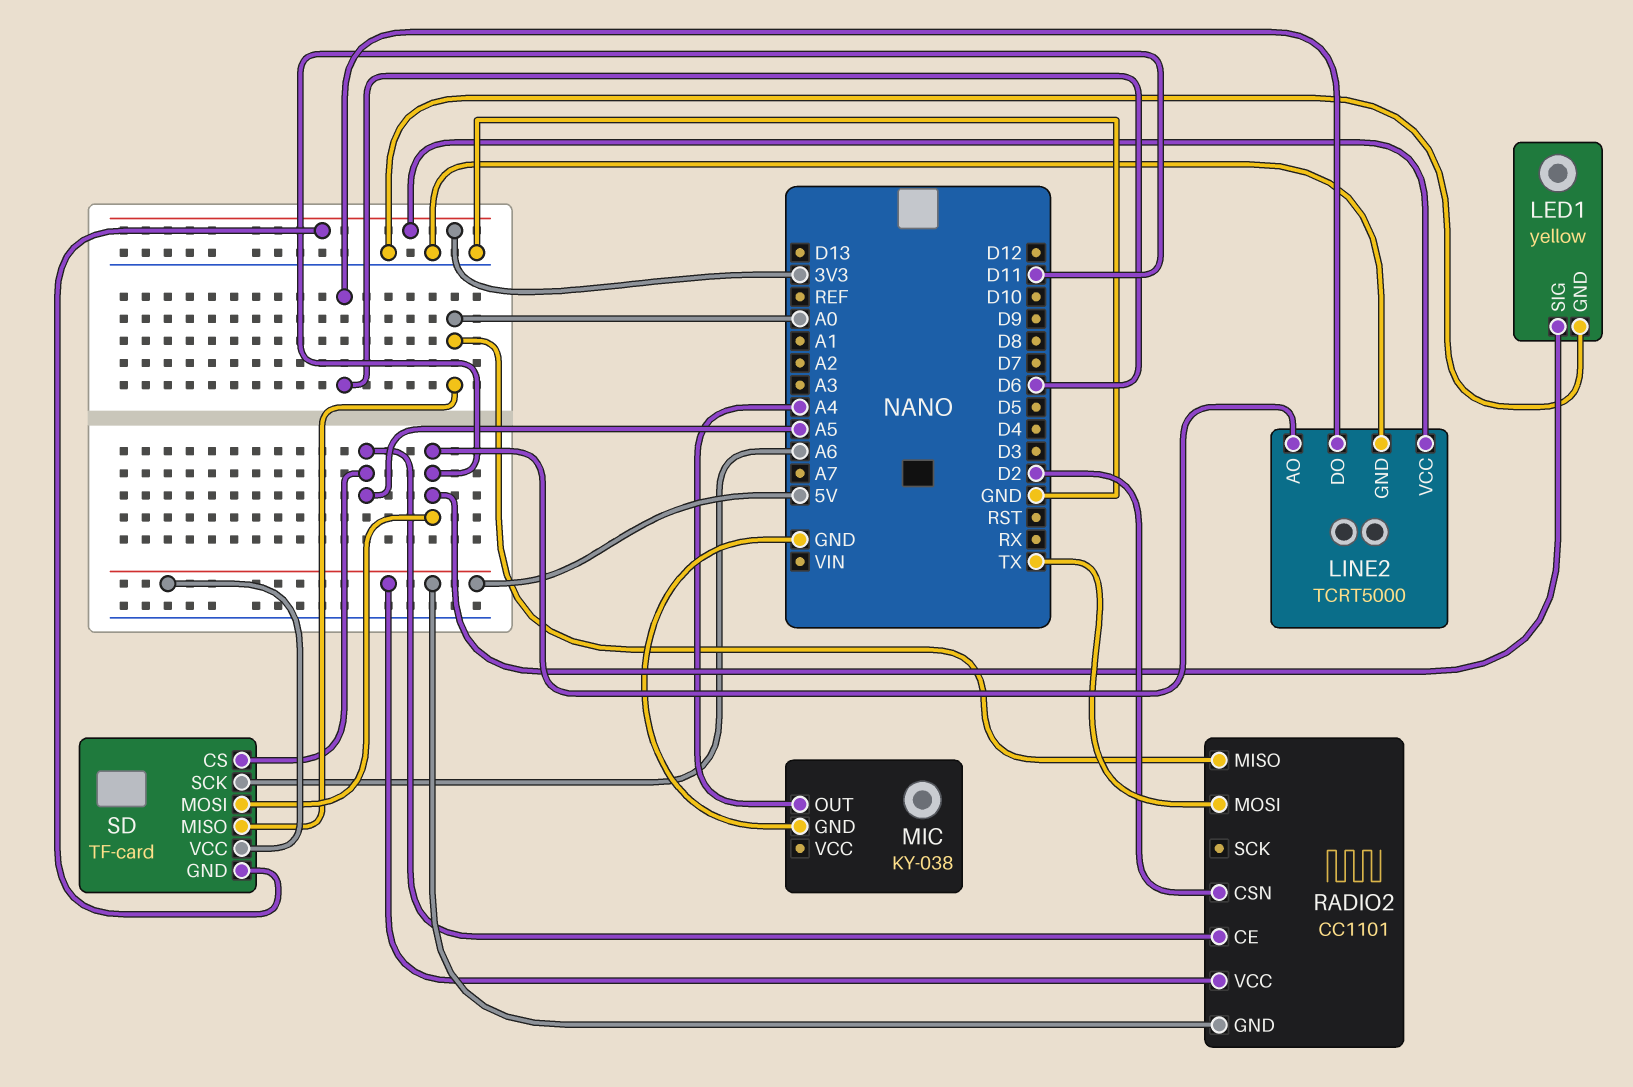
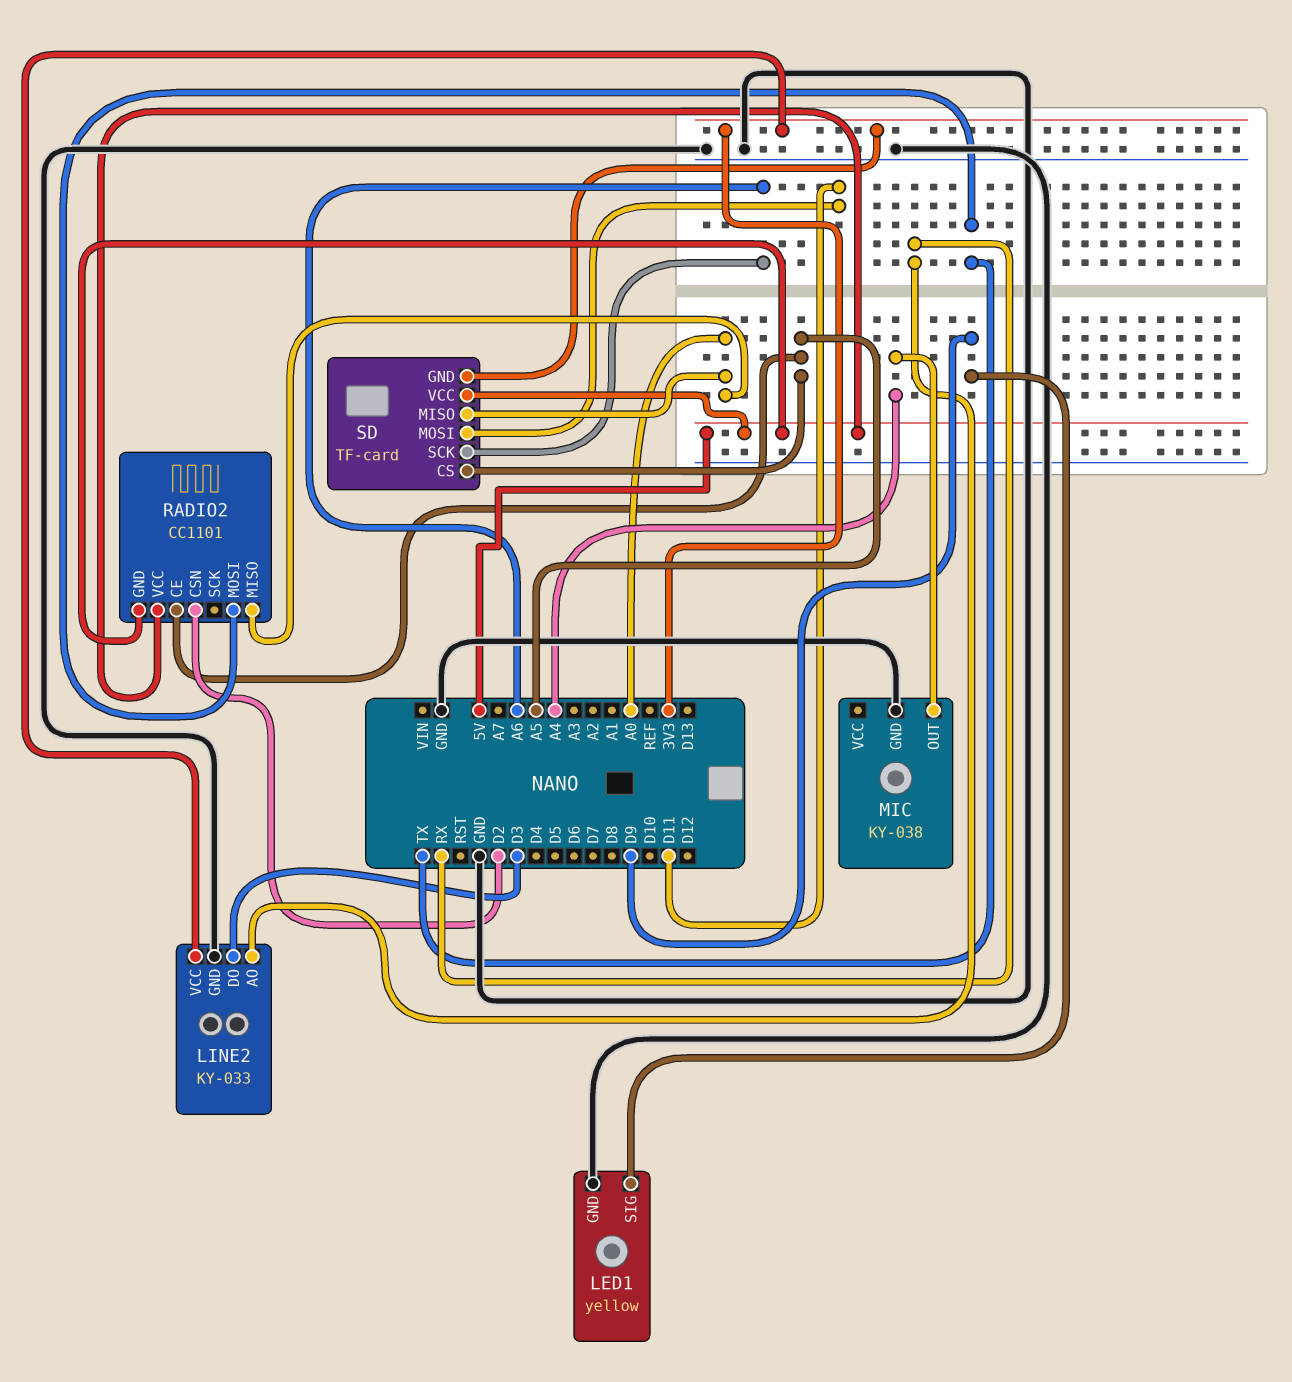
LED1 pin SIG: D11 -> D9
LINE2: TCRT5000 -> KY-033
LINE2 pin AO: D11 -> RX
LINE2 pin DO: D6 -> D3

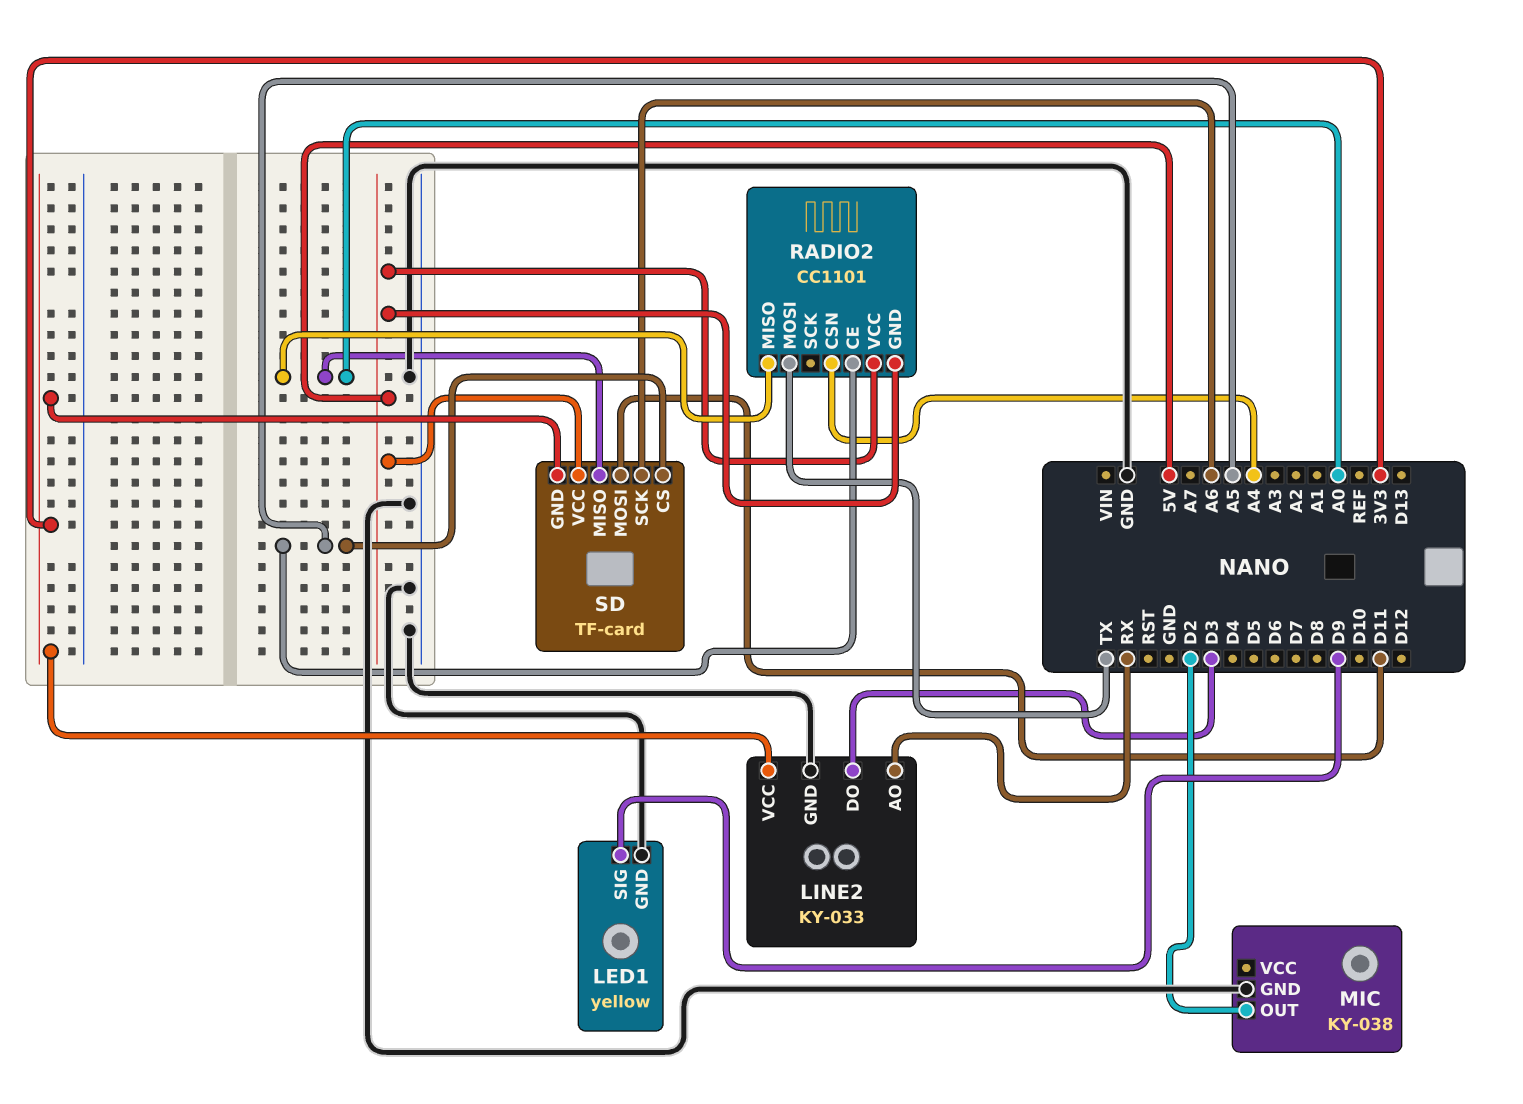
MIC pin OUT: A4 -> D2
RADIO2 pin CSN: D2 -> A4

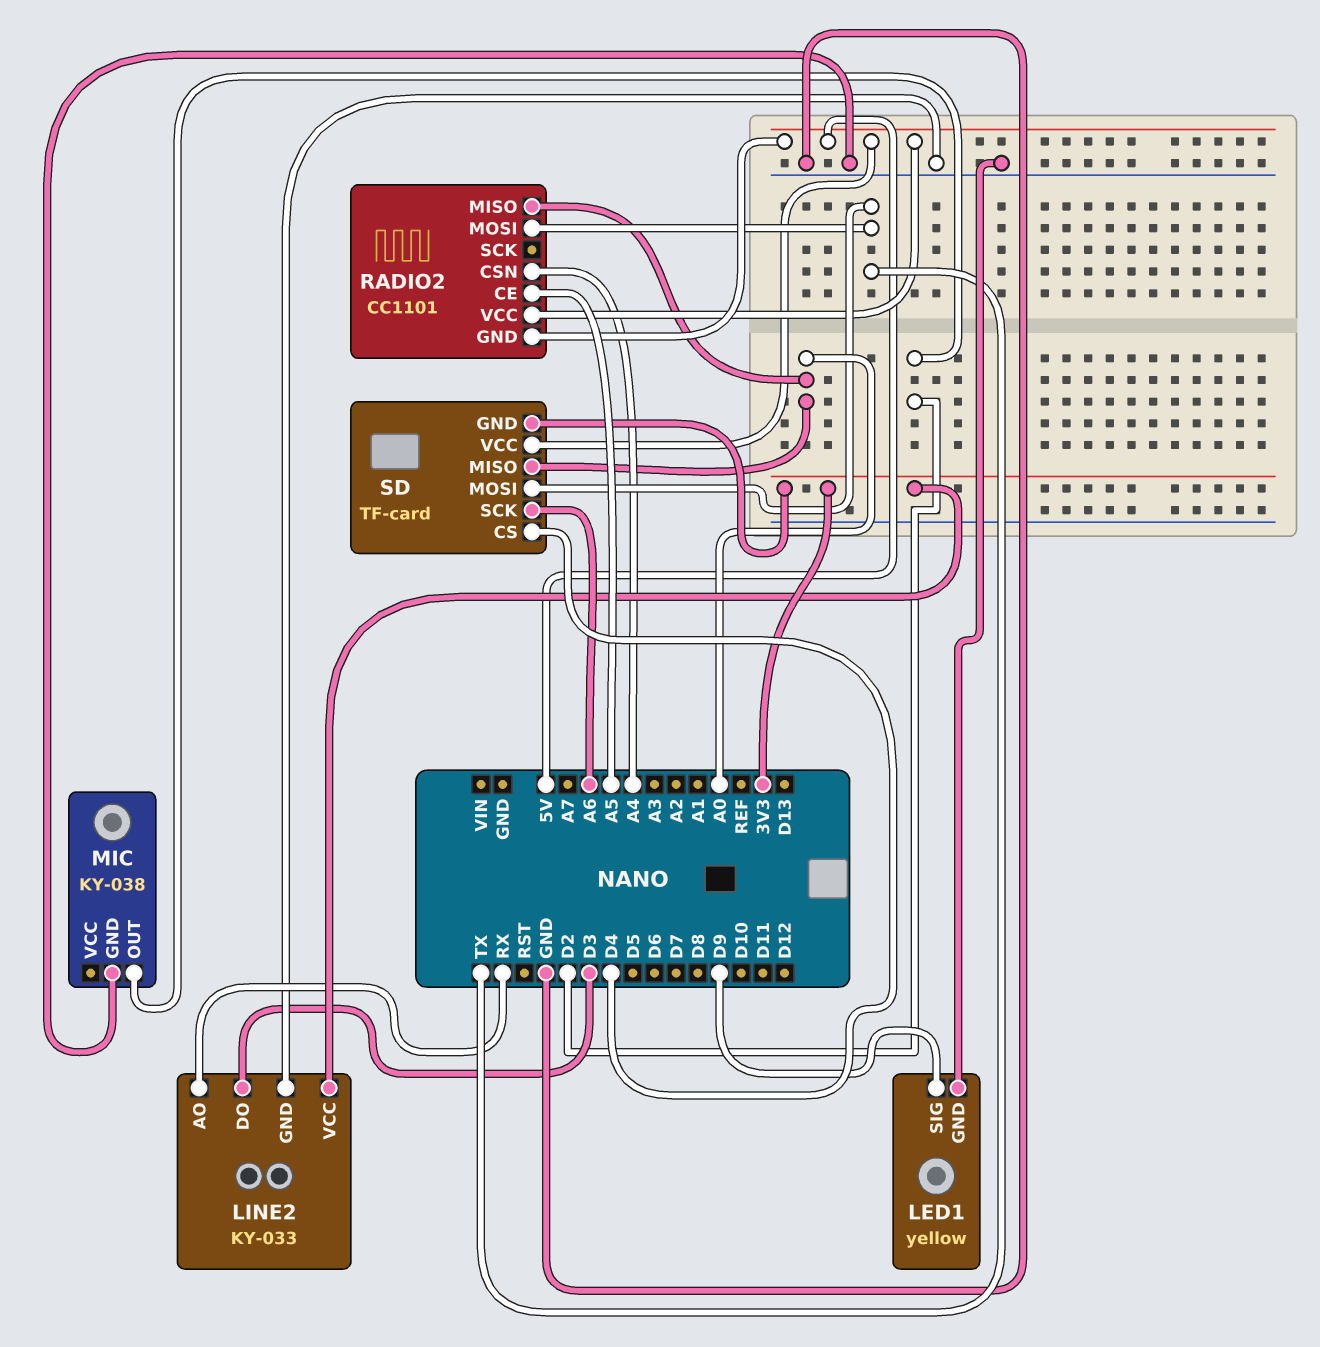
SD pin CS: A5 -> D4
SD pin MOSI: D11 -> TX

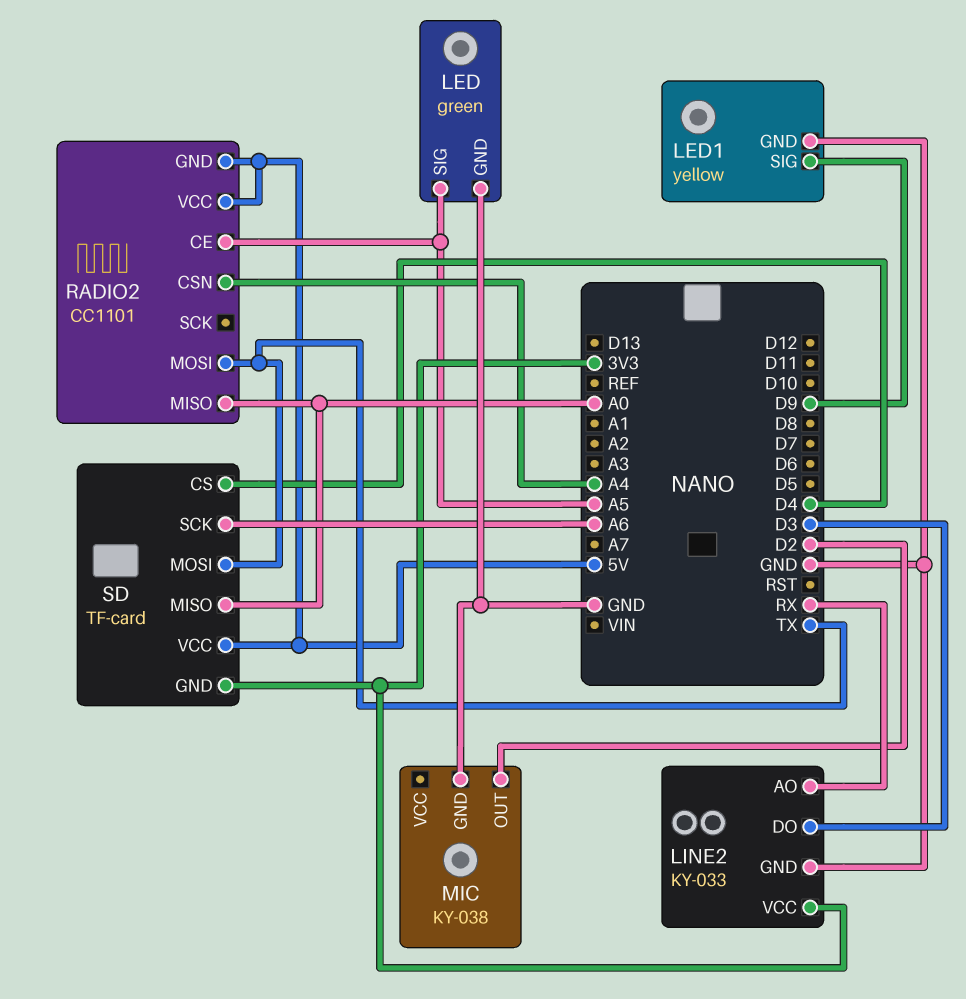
LED: none -> green
LED pin GND: none -> GND
LED pin SIG: none -> A5

